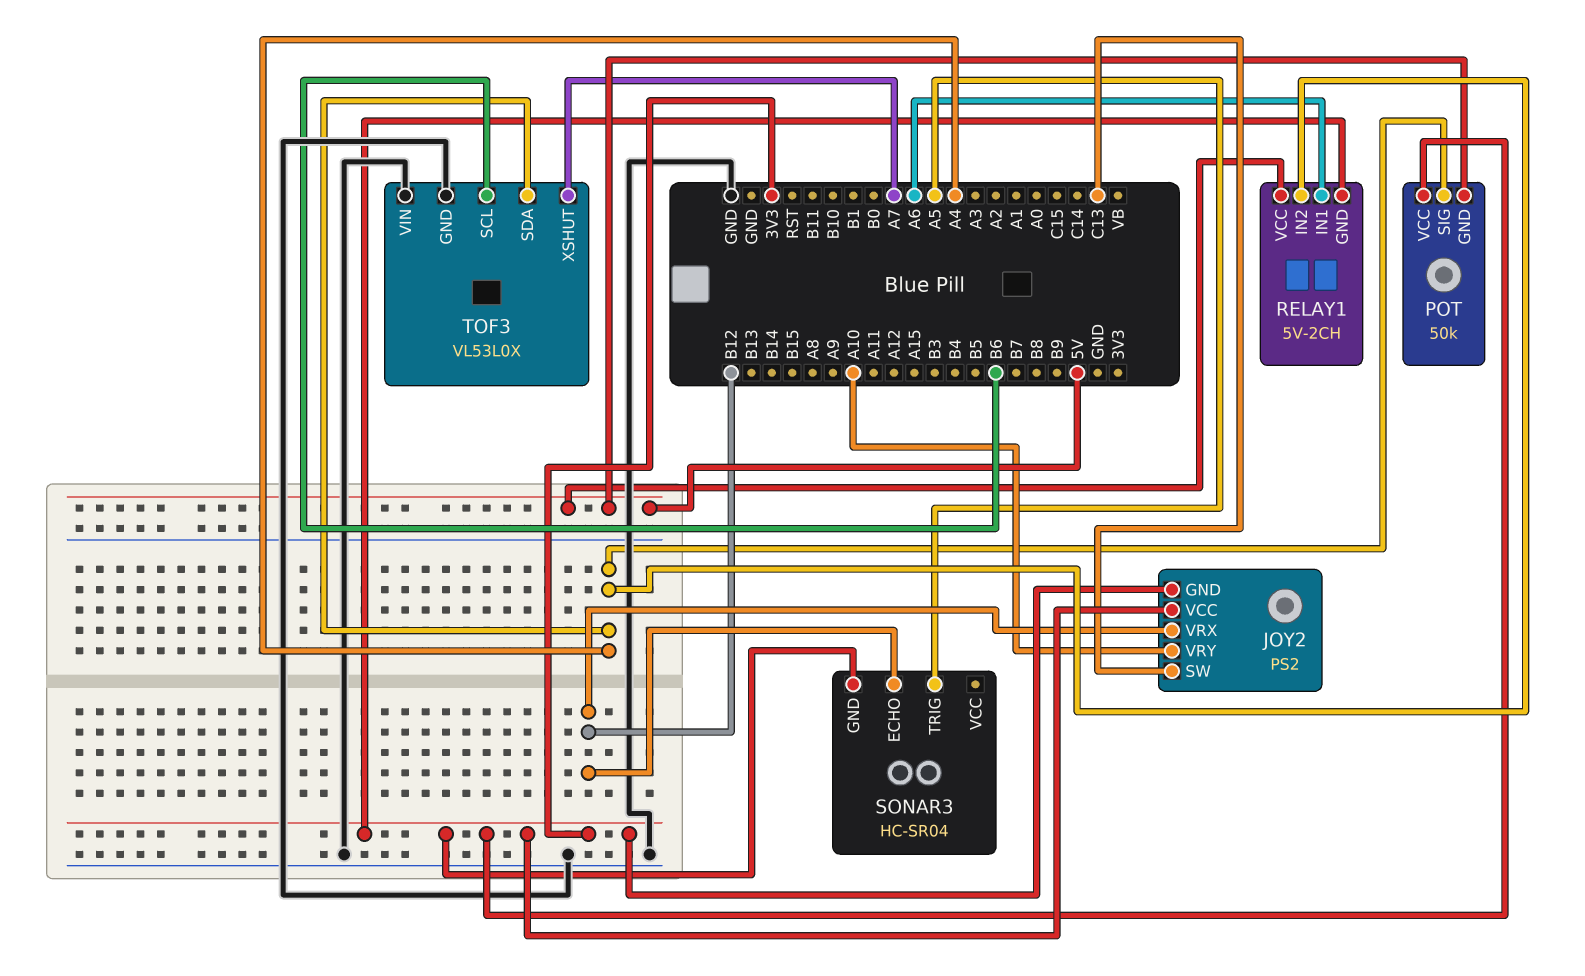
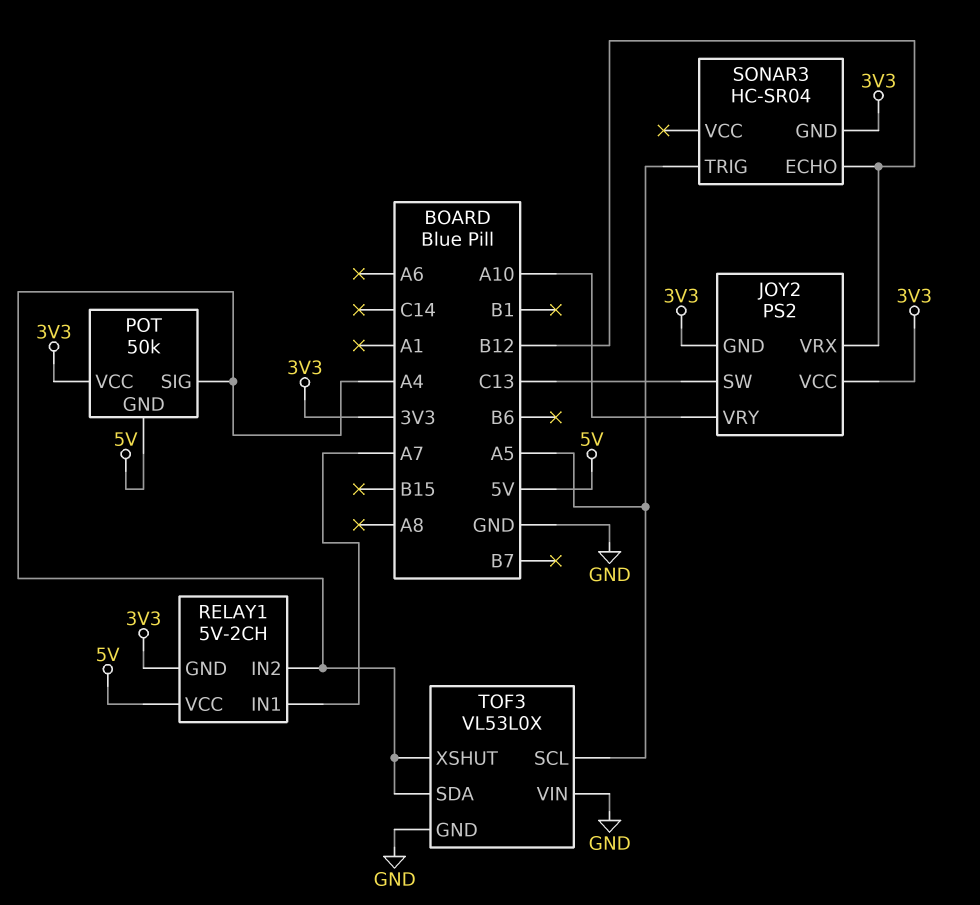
RELAY1 pin IN1: A6 -> A7
TOF3 pin SCL: B6 -> A5
TOF3 pin XSHUT: A7 -> A4

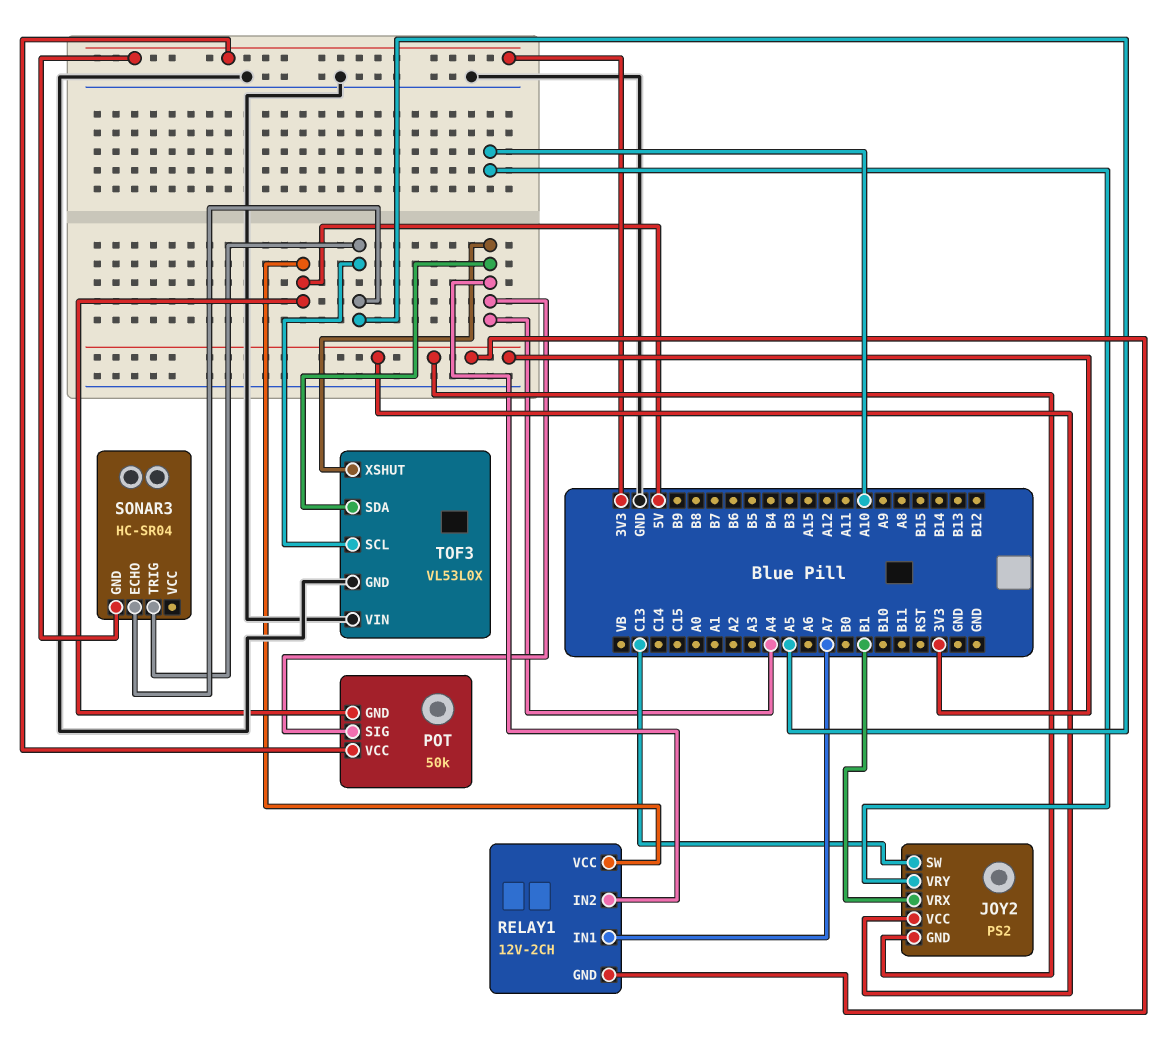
JOY2 pin VRX: B12 -> B1
RELAY1: 5V-2CH -> 12V-2CH
SONAR3 pin ECHO: B12 -> A5

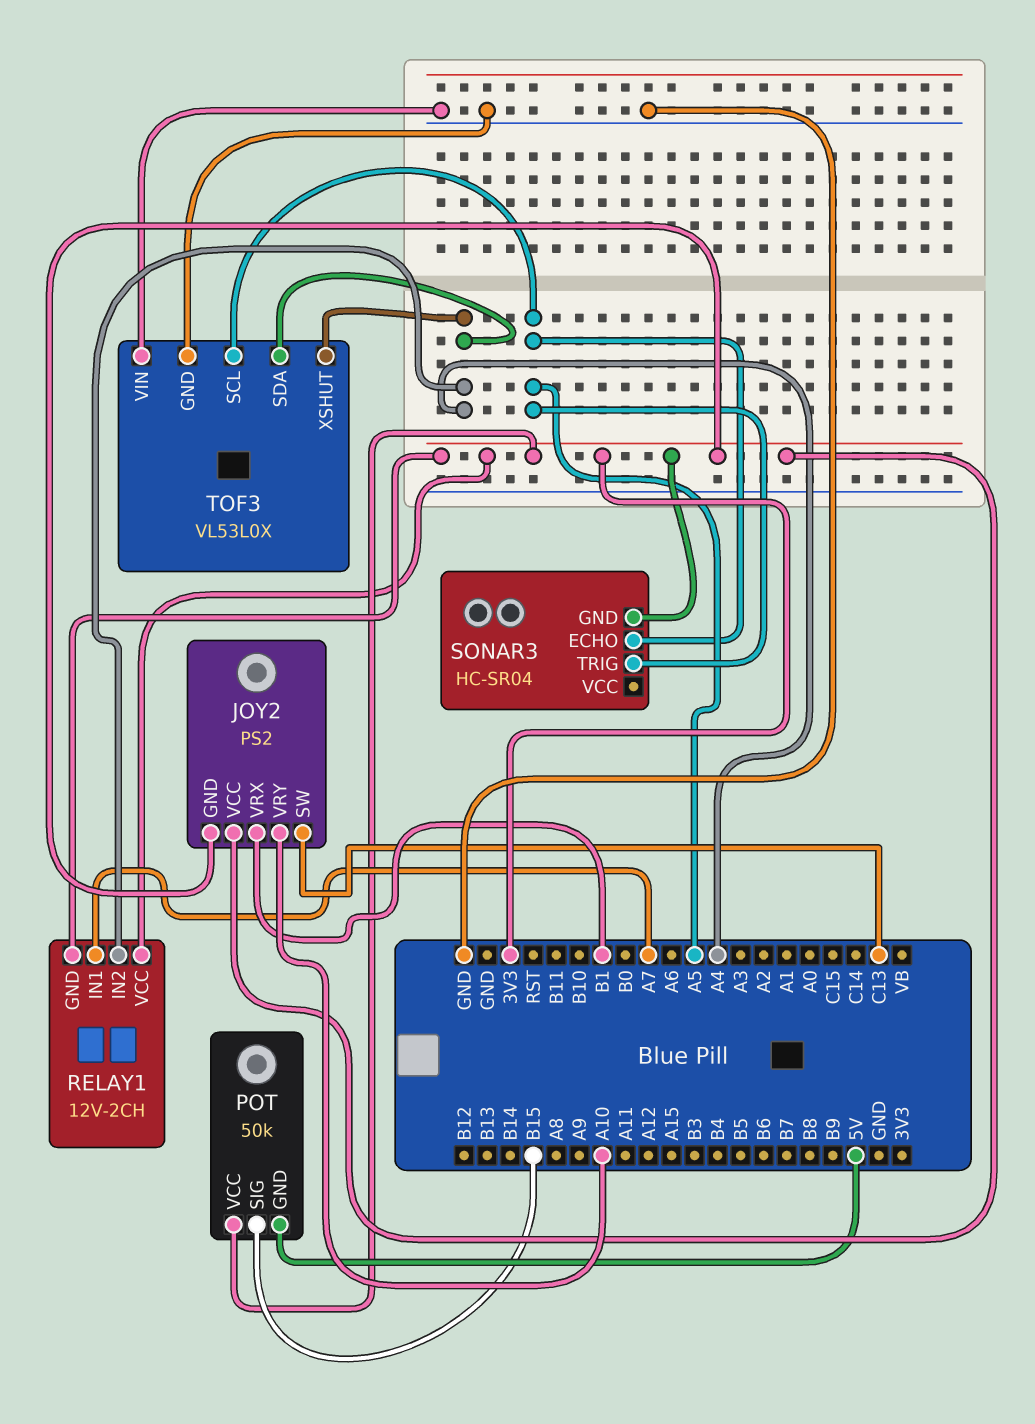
POT pin SIG: A4 -> B15
RELAY1 pin VCC: 5V -> 3V3

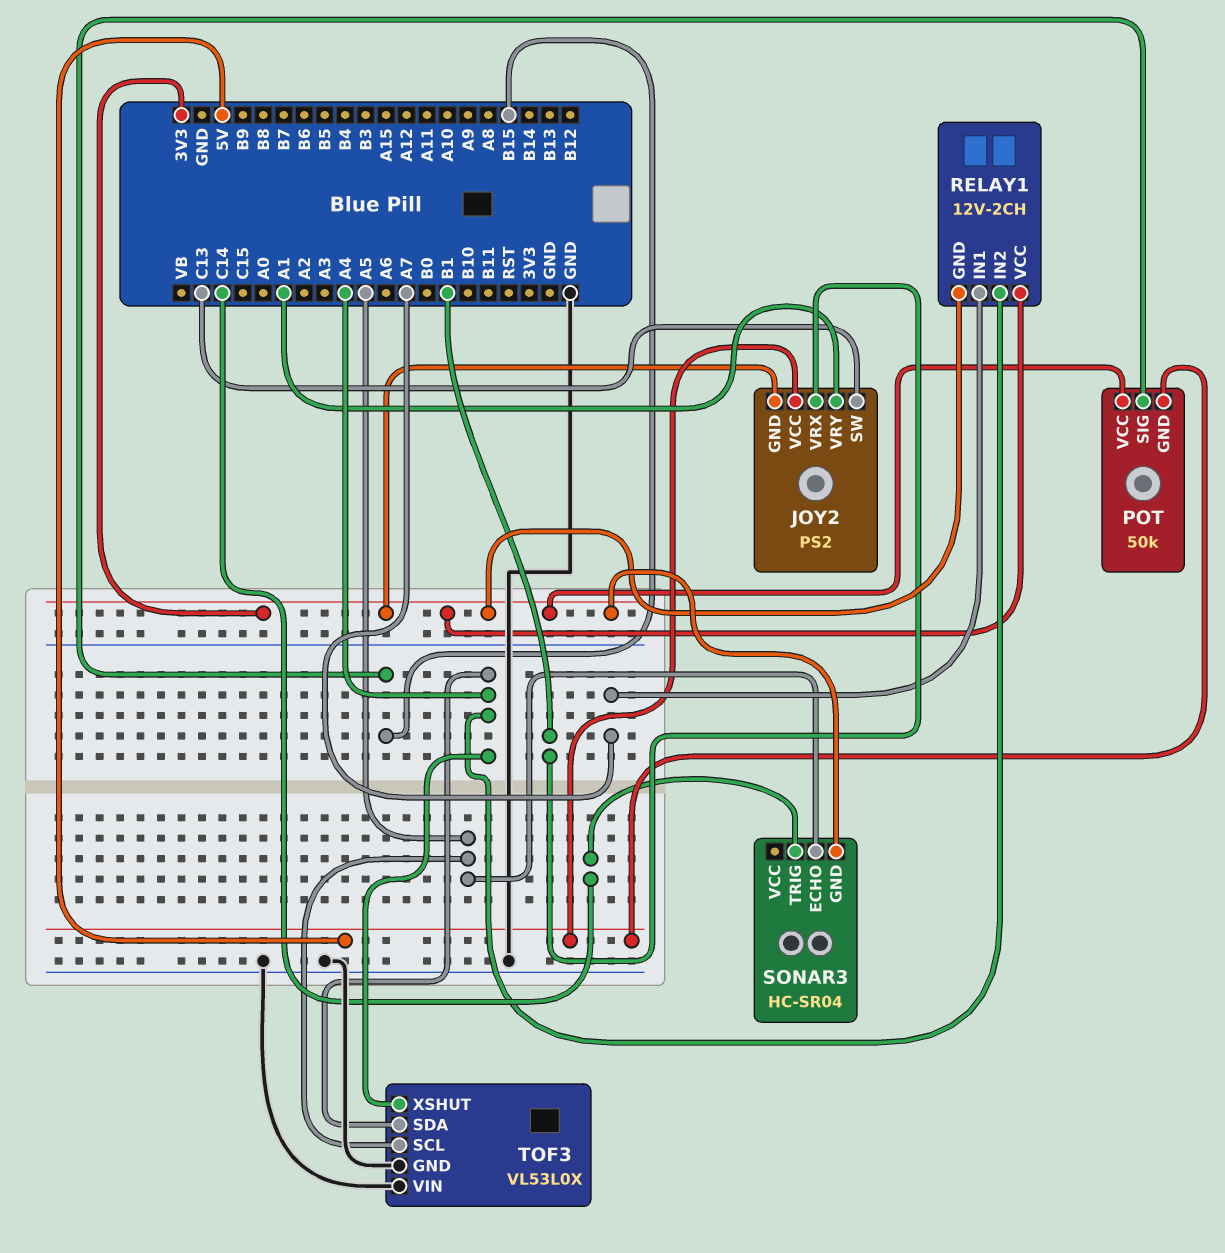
JOY2 pin VCC: 3V3 -> 5V
JOY2 pin VRY: A10 -> A1
SONAR3 pin TRIG: A5 -> C14

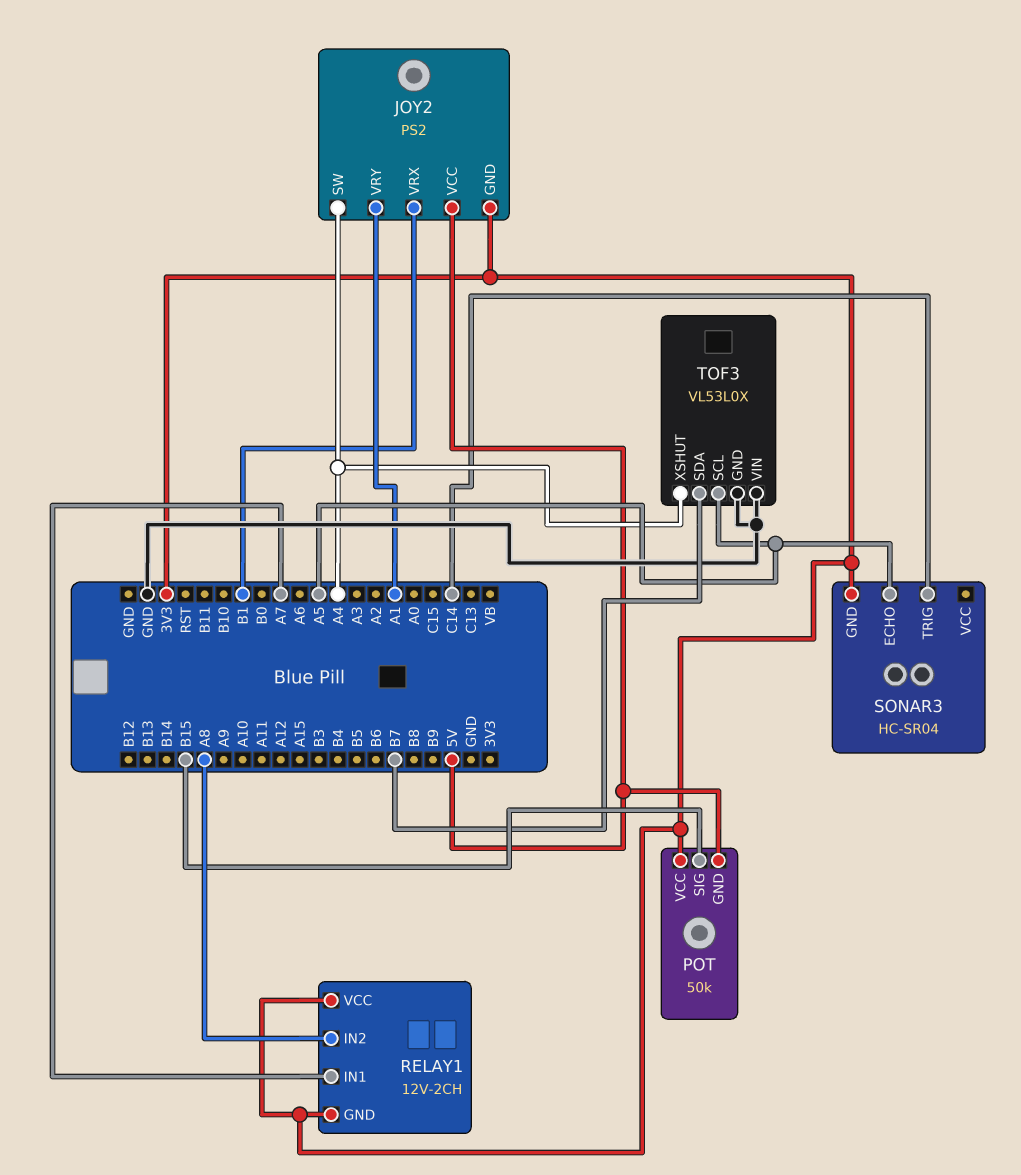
JOY2 pin SW: C13 -> A4
RELAY1 pin IN2: A4 -> A8
TOF3 pin SDA: A4 -> B7

